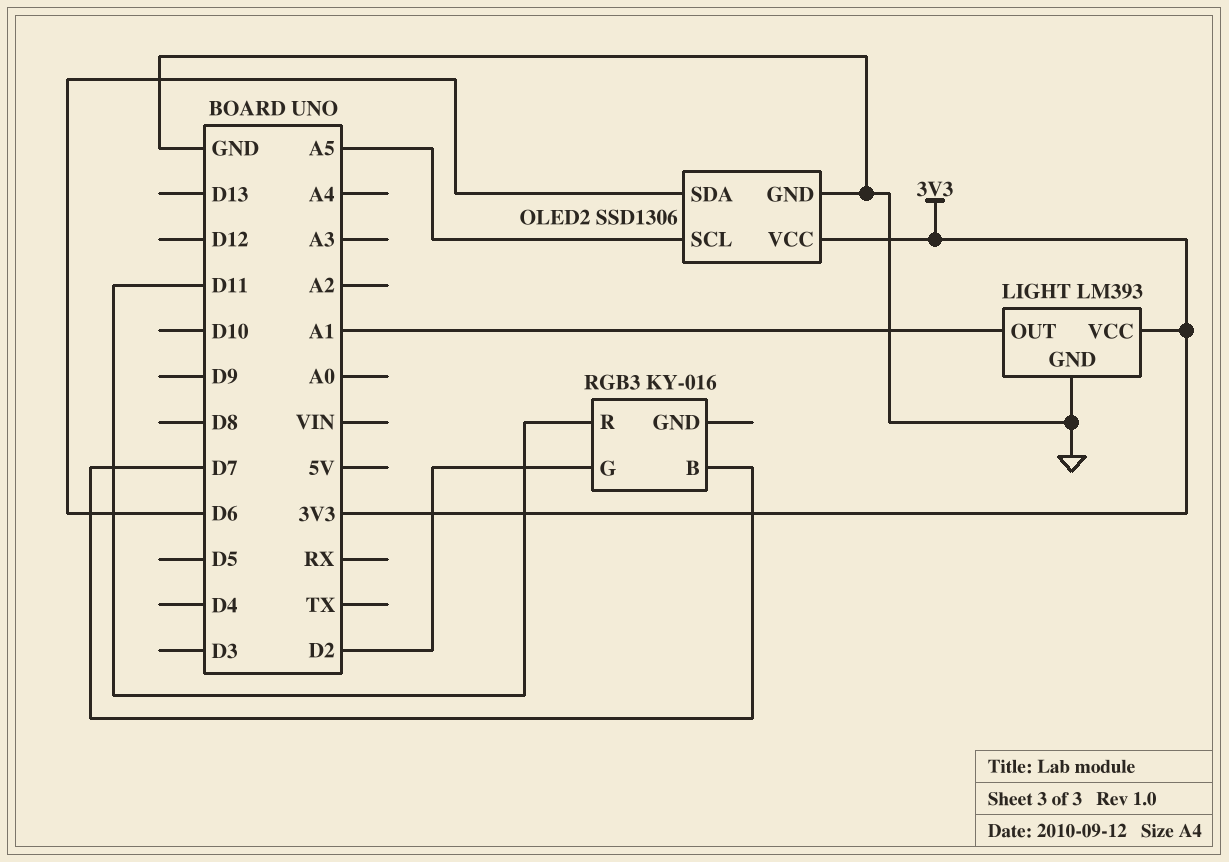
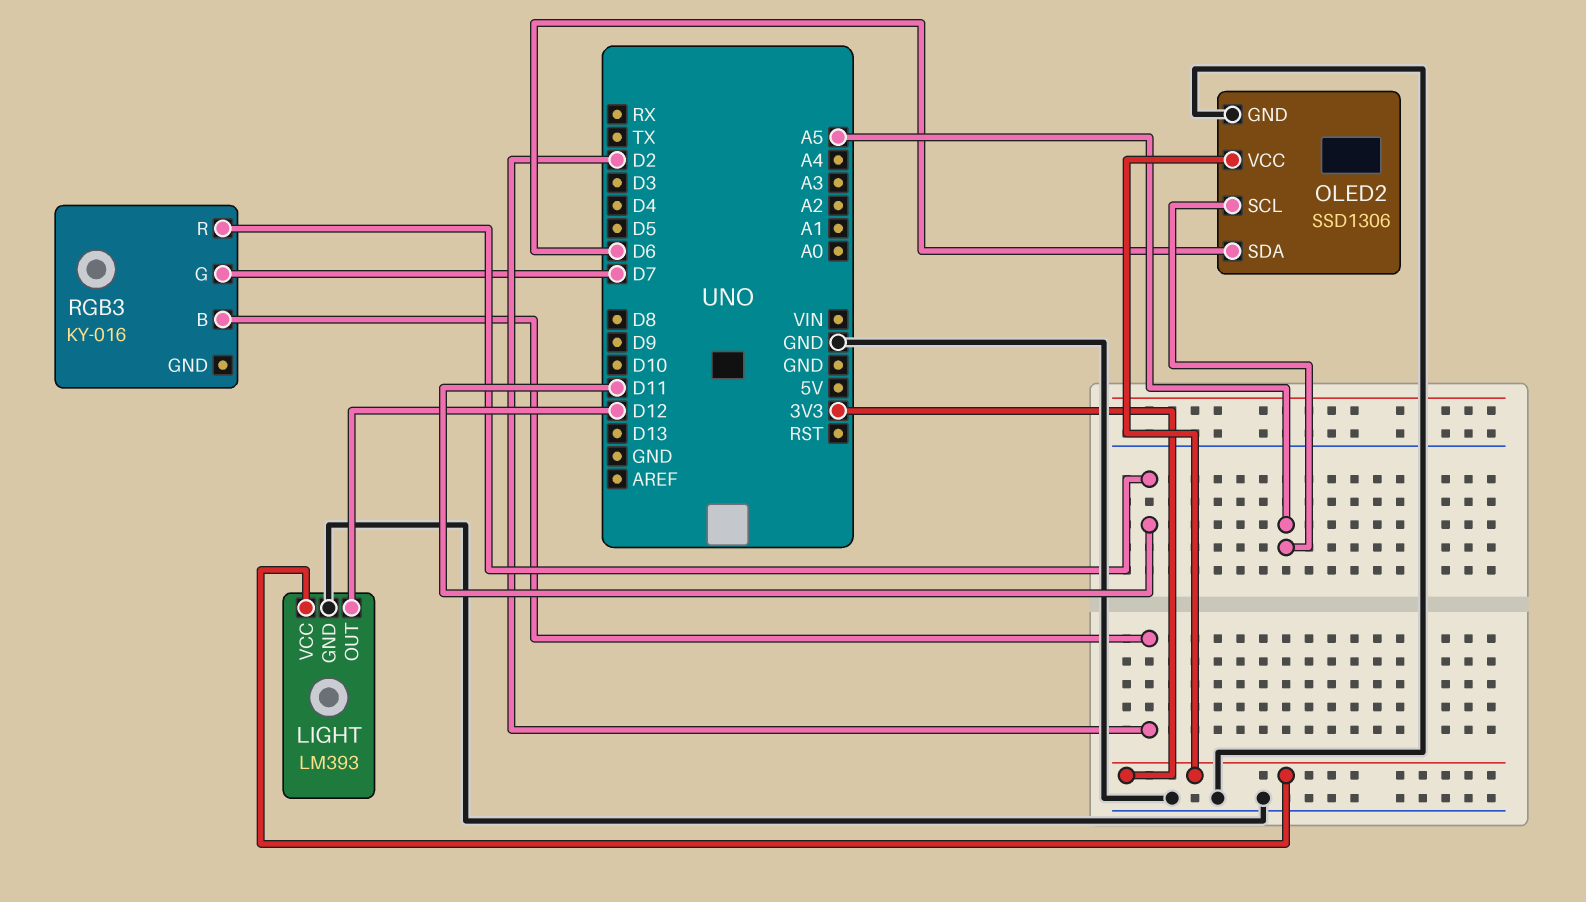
LIGHT pin OUT: A1 -> D12
RGB3 pin B: D7 -> D2
RGB3 pin G: D2 -> D7

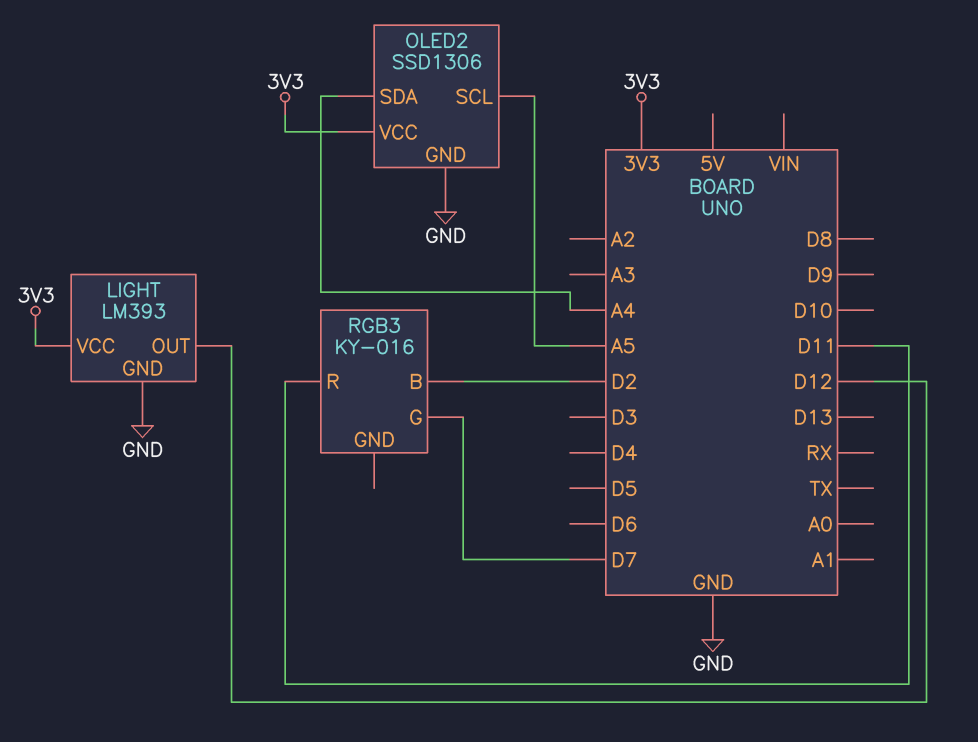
OLED2 pin SDA: D6 -> A4

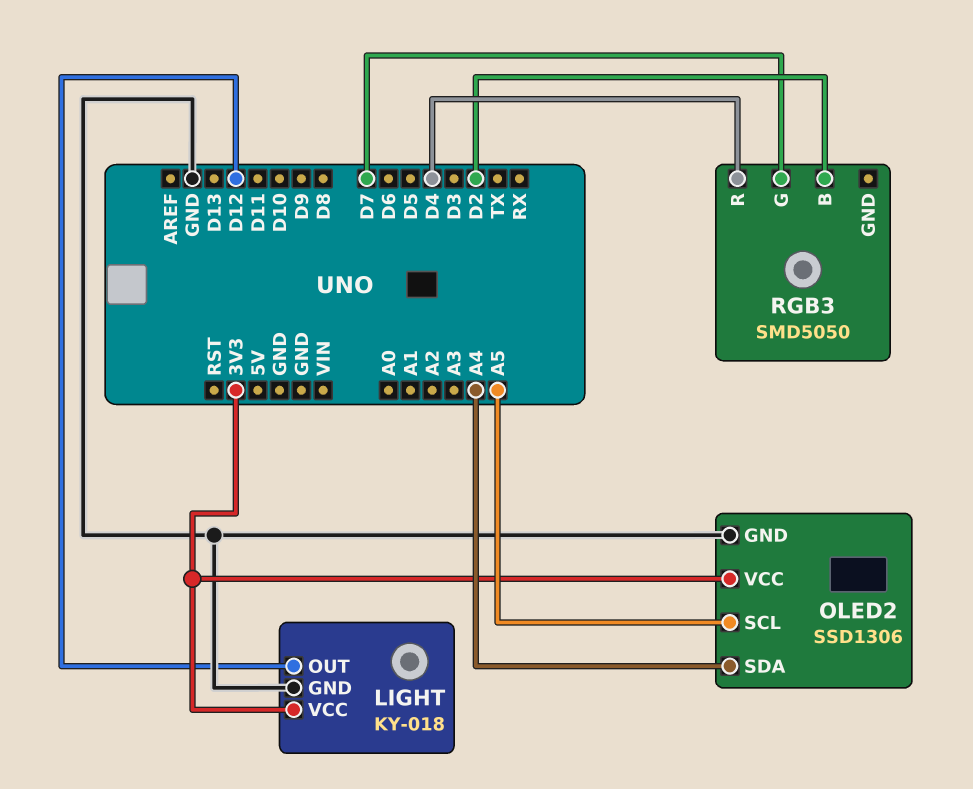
LIGHT: LM393 -> KY-018
RGB3: KY-016 -> SMD5050
RGB3 pin R: D11 -> D4

